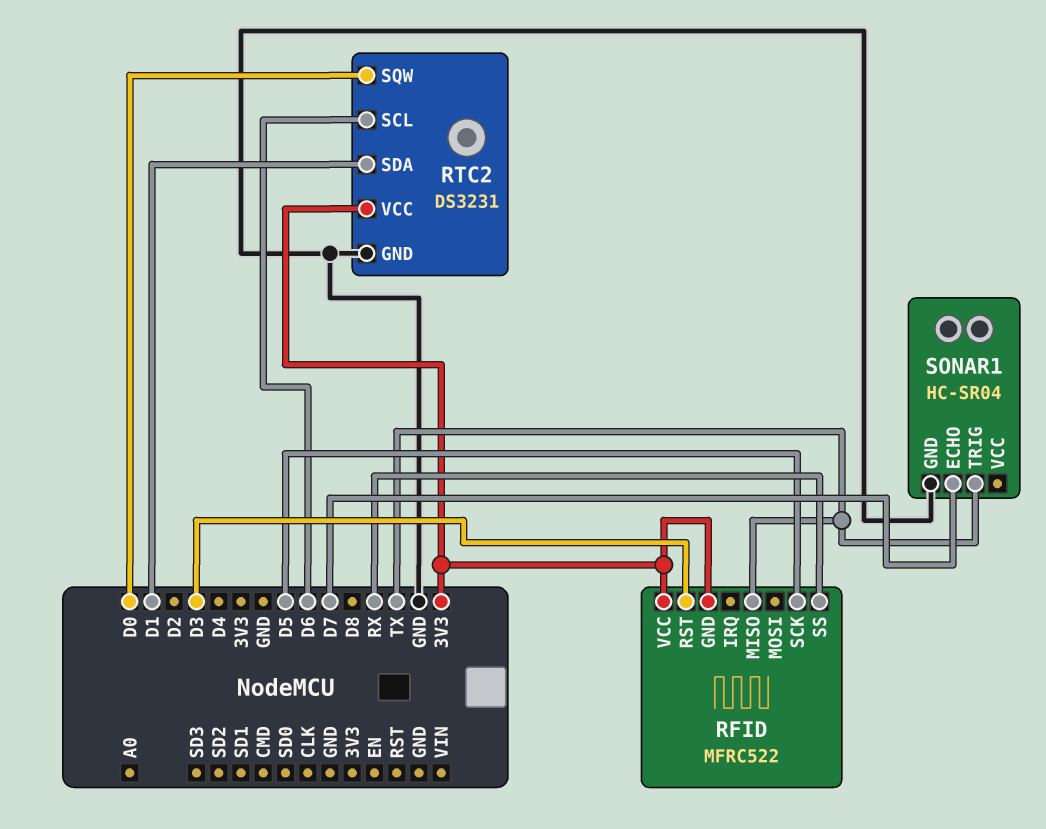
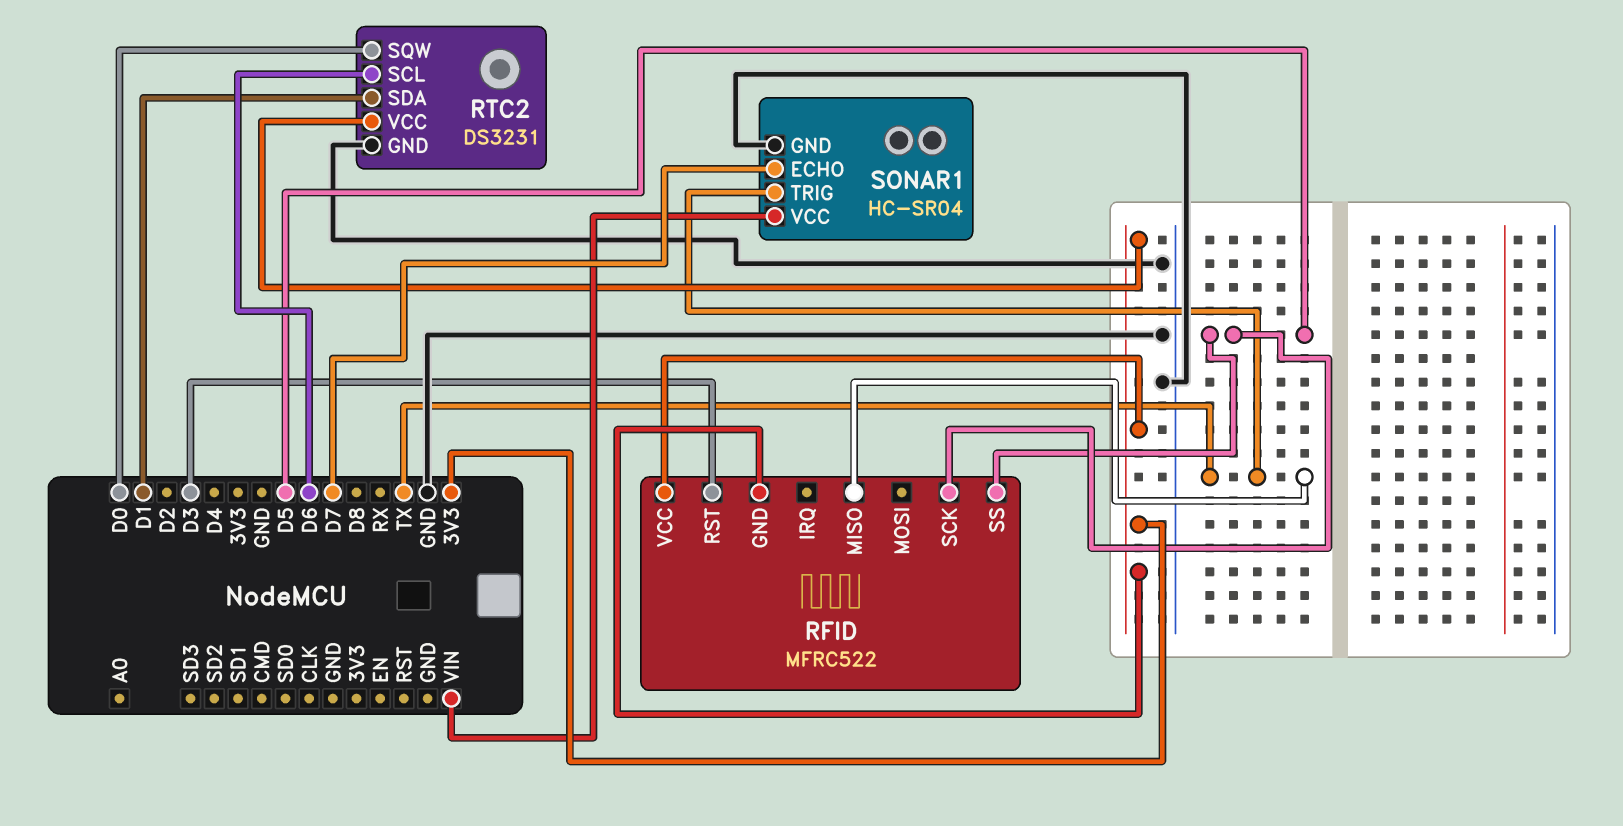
RFID pin SS: RX -> D5
SONAR1 pin VCC: none -> VIN

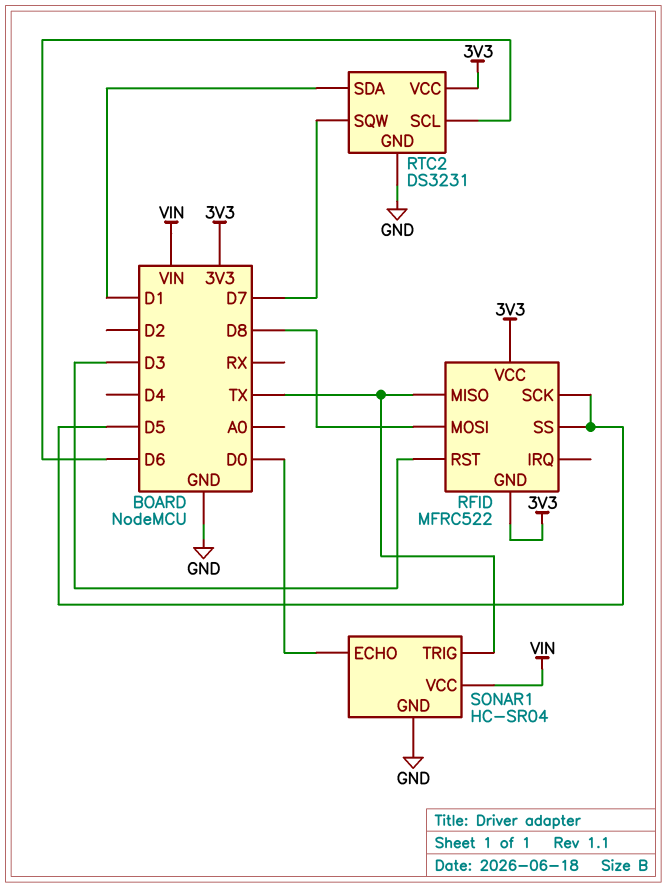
RFID pin MOSI: none -> D8
RTC2 pin SQW: D0 -> D7
SONAR1 pin ECHO: D7 -> D0

